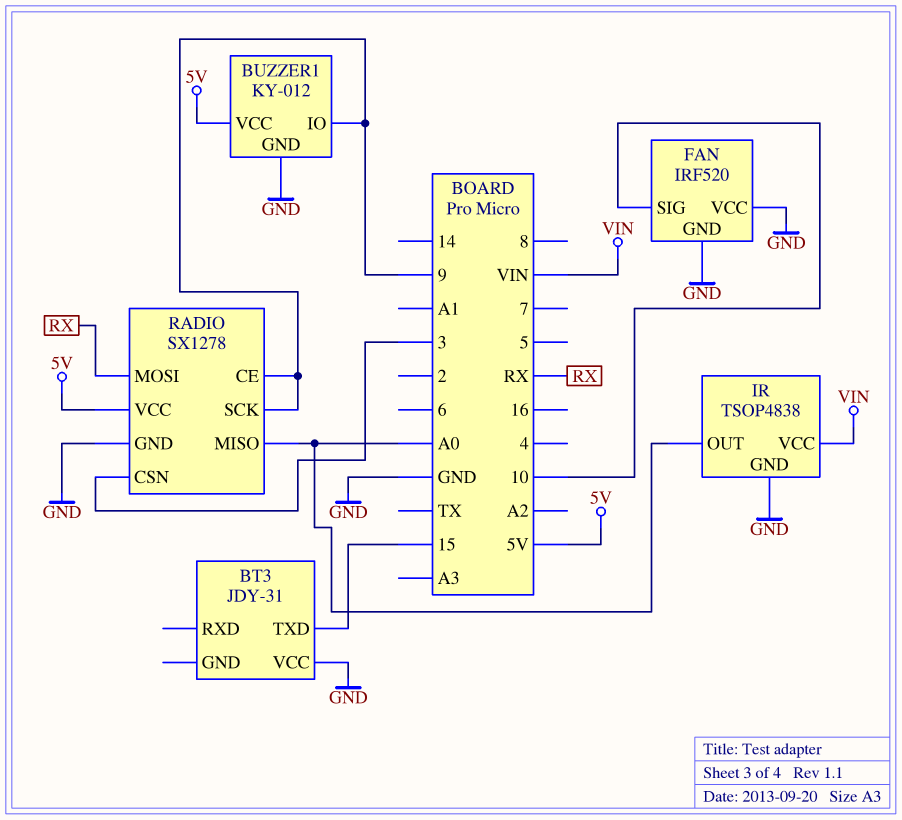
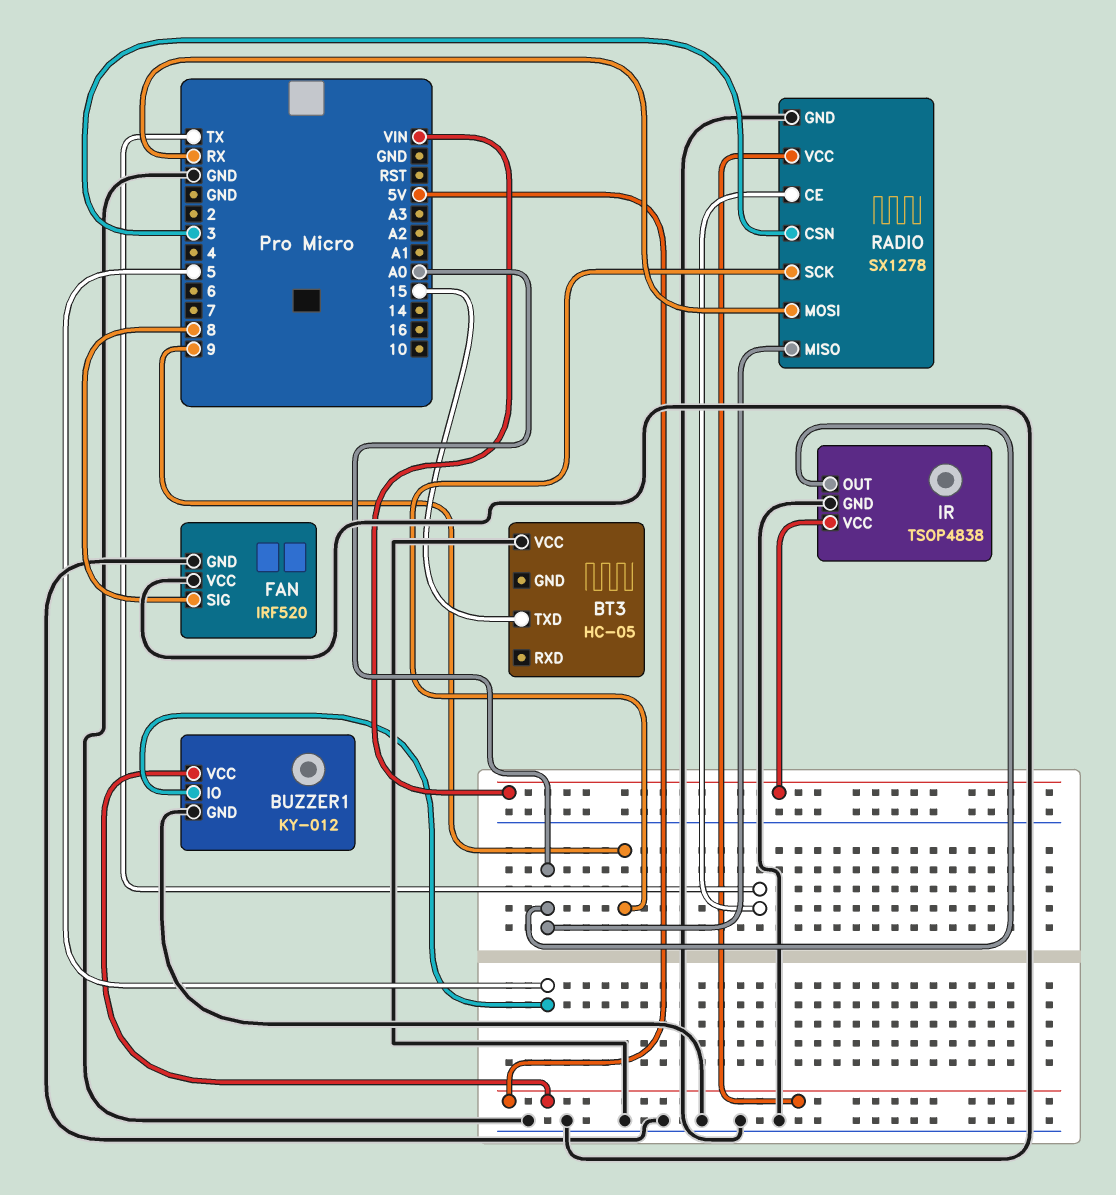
BT3: JDY-31 -> HC-05
BUZZER1 pin IO: 9 -> 5
FAN pin SIG: 10 -> 8
RADIO pin CE: 9 -> TX

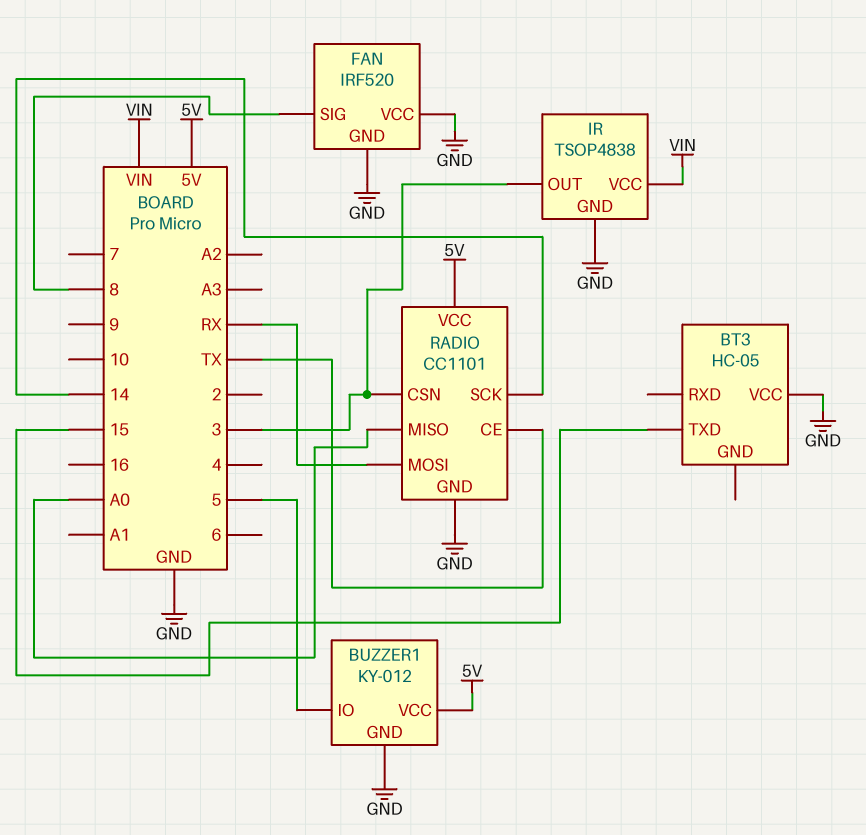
IR pin OUT: A0 -> 3
RADIO: SX1278 -> CC1101
RADIO pin SCK: 9 -> 14

